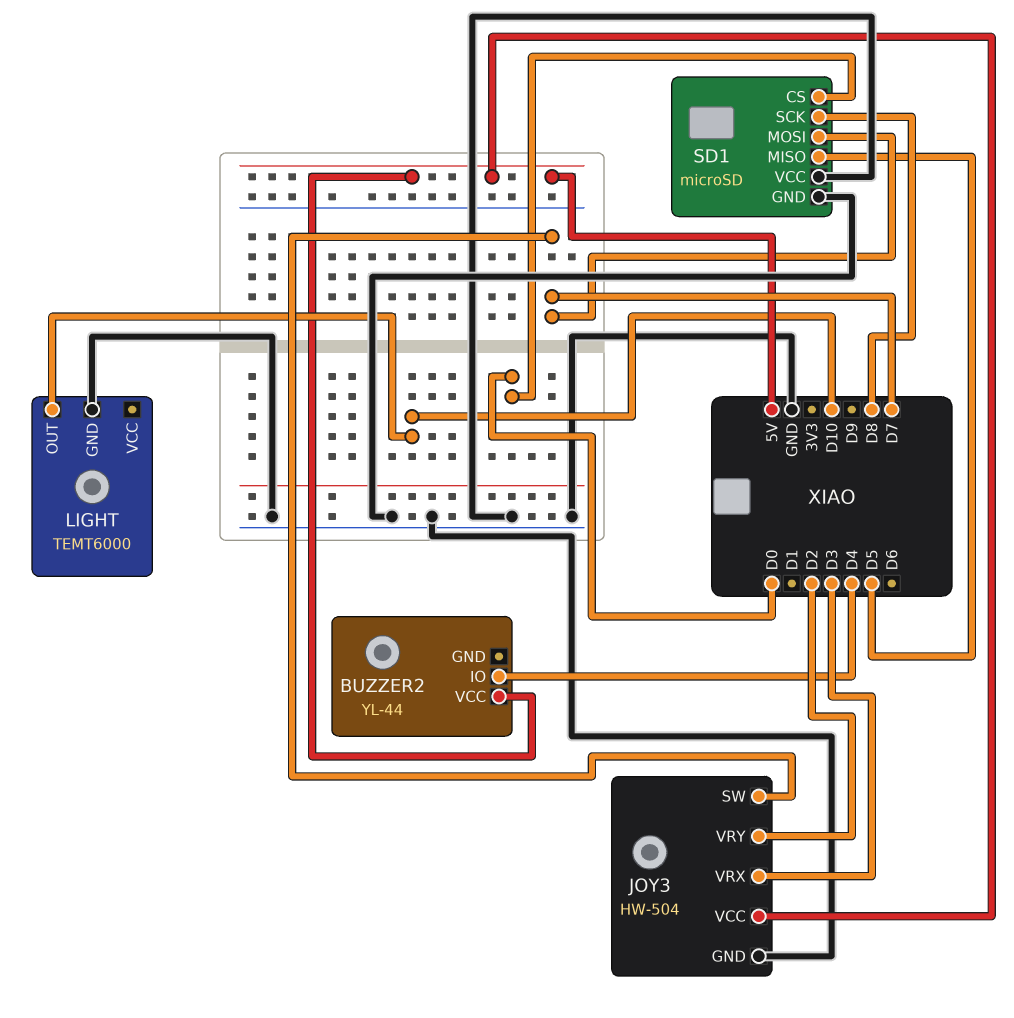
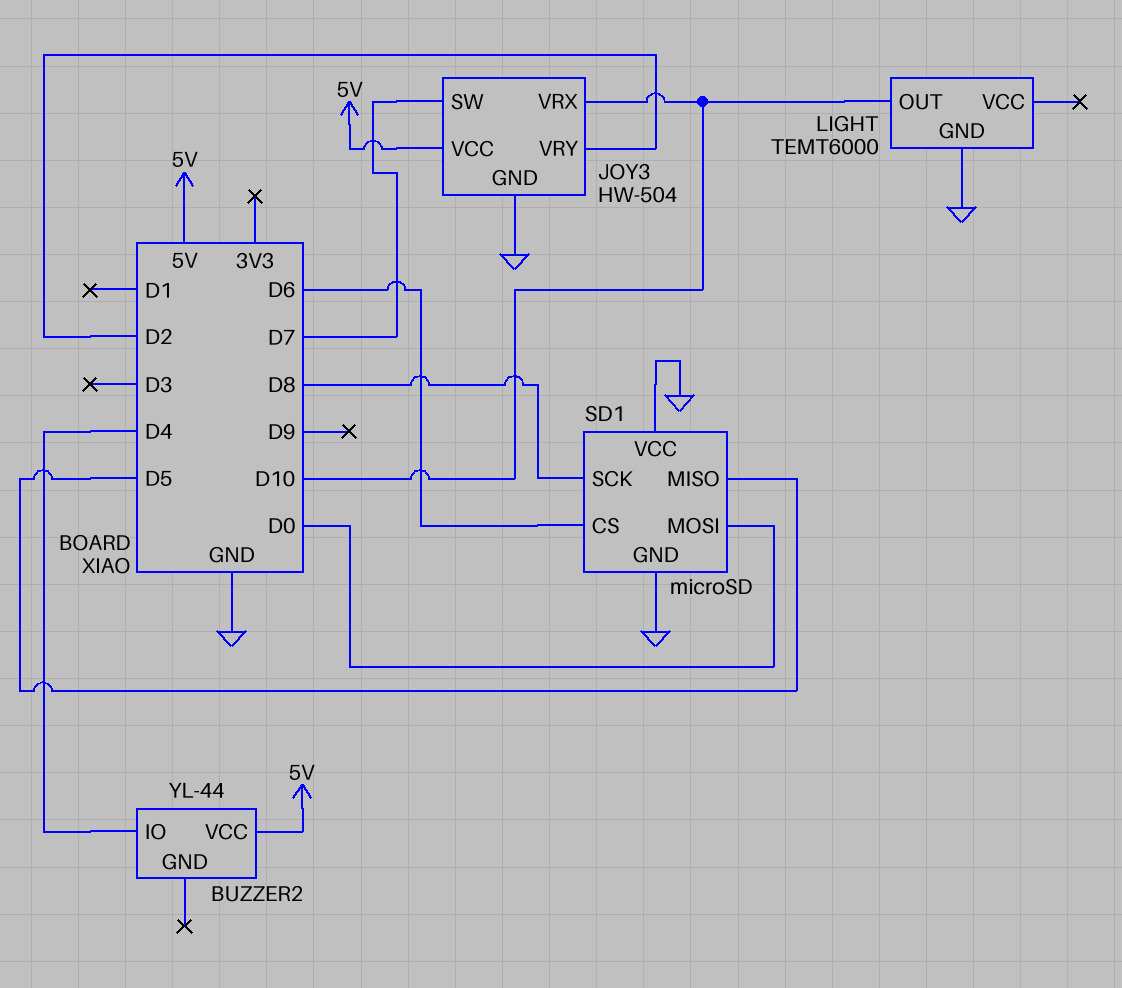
JOY3 pin VRX: D3 -> D10
SD1 pin CS: D0 -> D6
SD1 pin MOSI: D7 -> D0

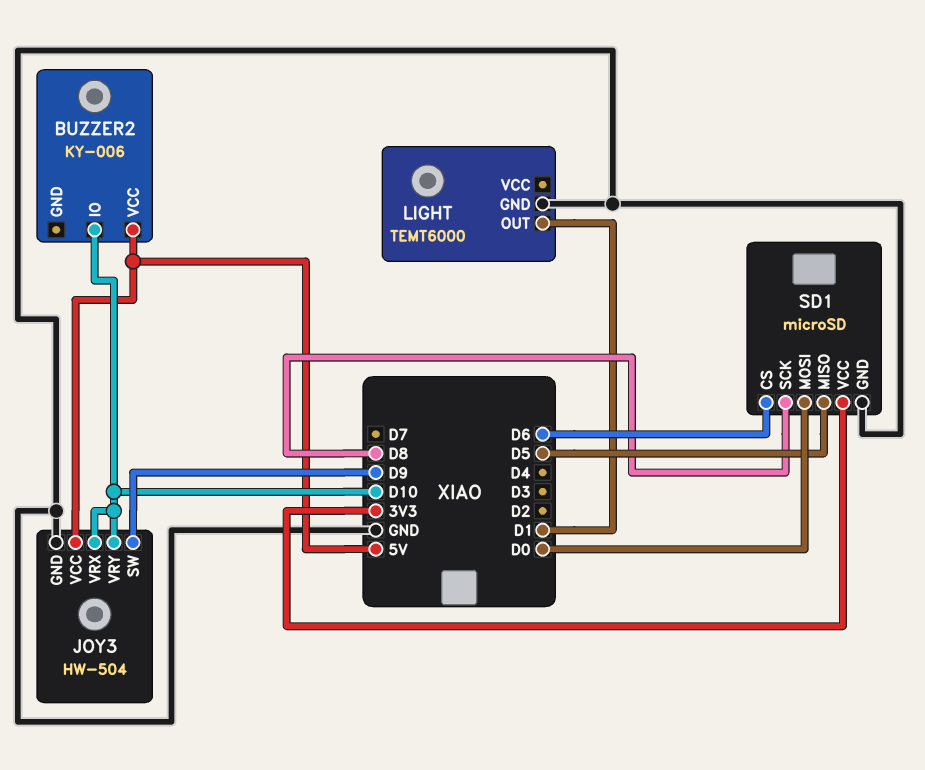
BUZZER2: YL-44 -> KY-006
BUZZER2 pin IO: D4 -> D10
JOY3 pin SW: D7 -> D9
JOY3 pin VRY: D2 -> D10
LIGHT pin OUT: D10 -> D1
SD1 pin VCC: GND -> 3V3

